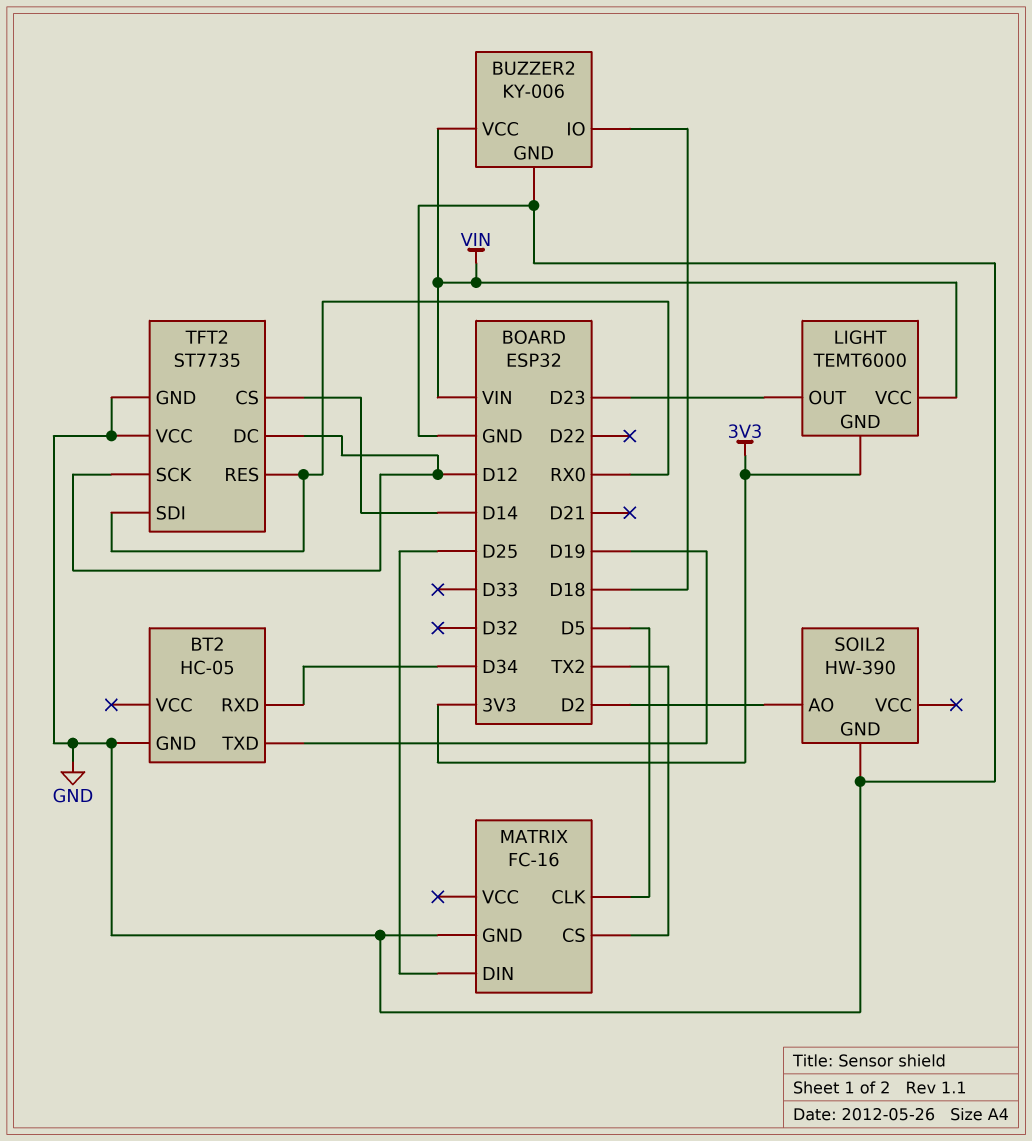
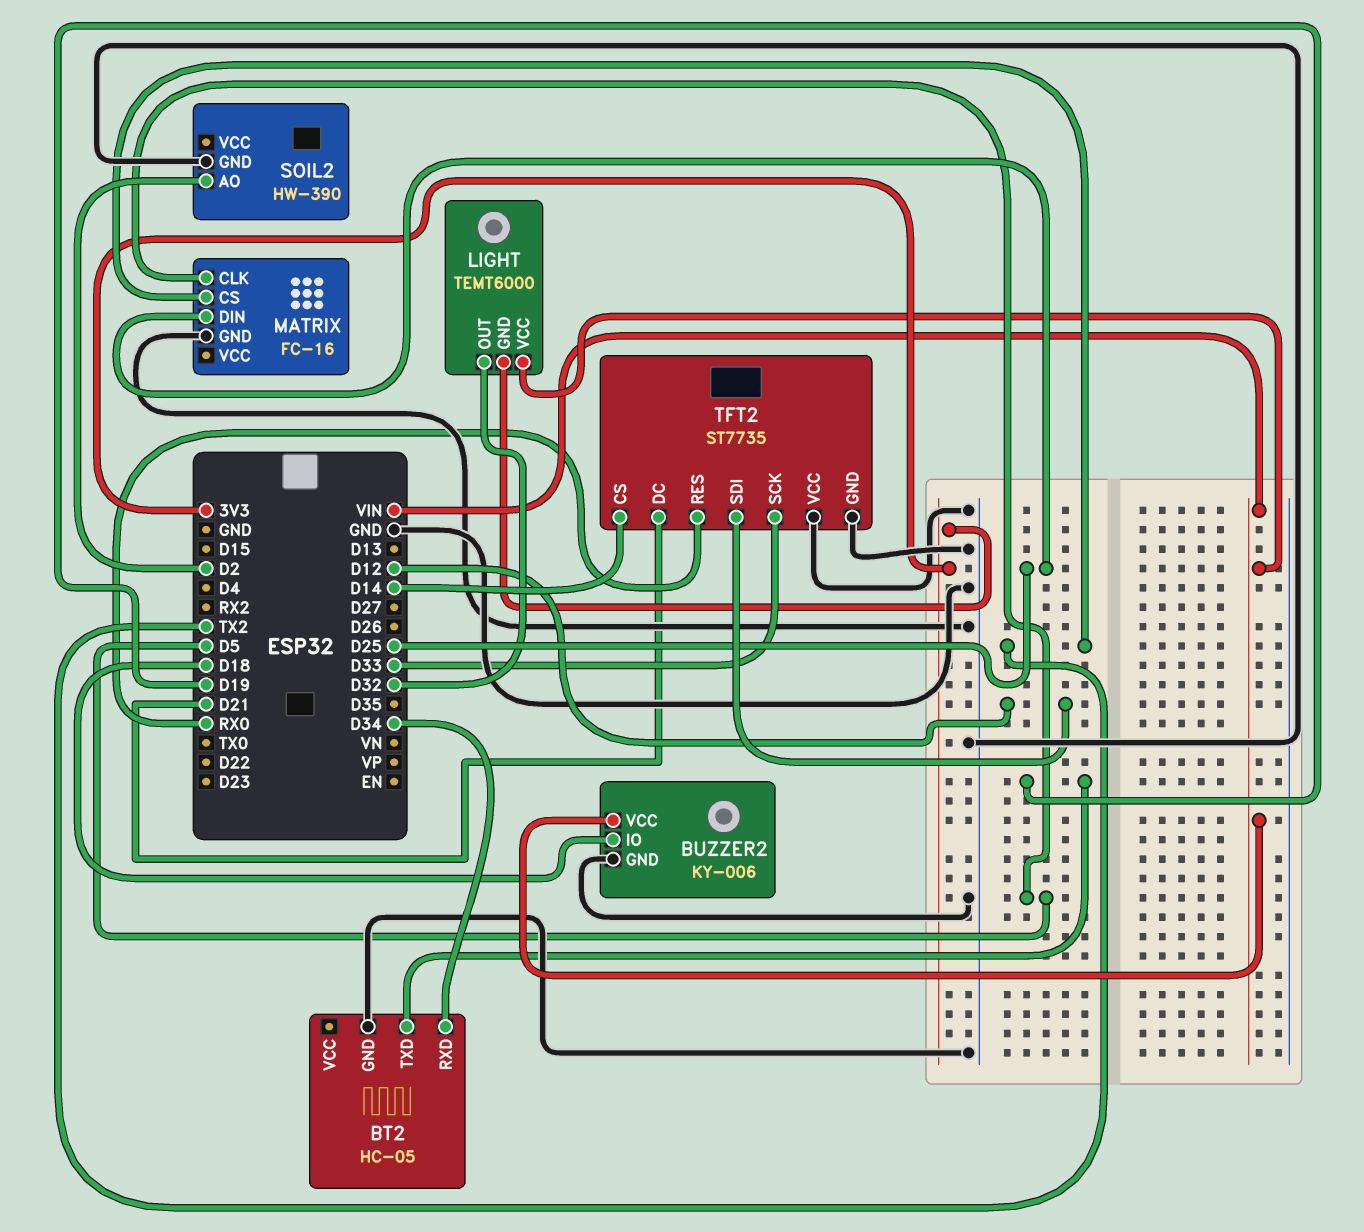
LIGHT pin OUT: D23 -> D32
TFT2 pin DC: D12 -> D21
TFT2 pin SCK: D12 -> D33
TFT2 pin SDI: RX0 -> D12

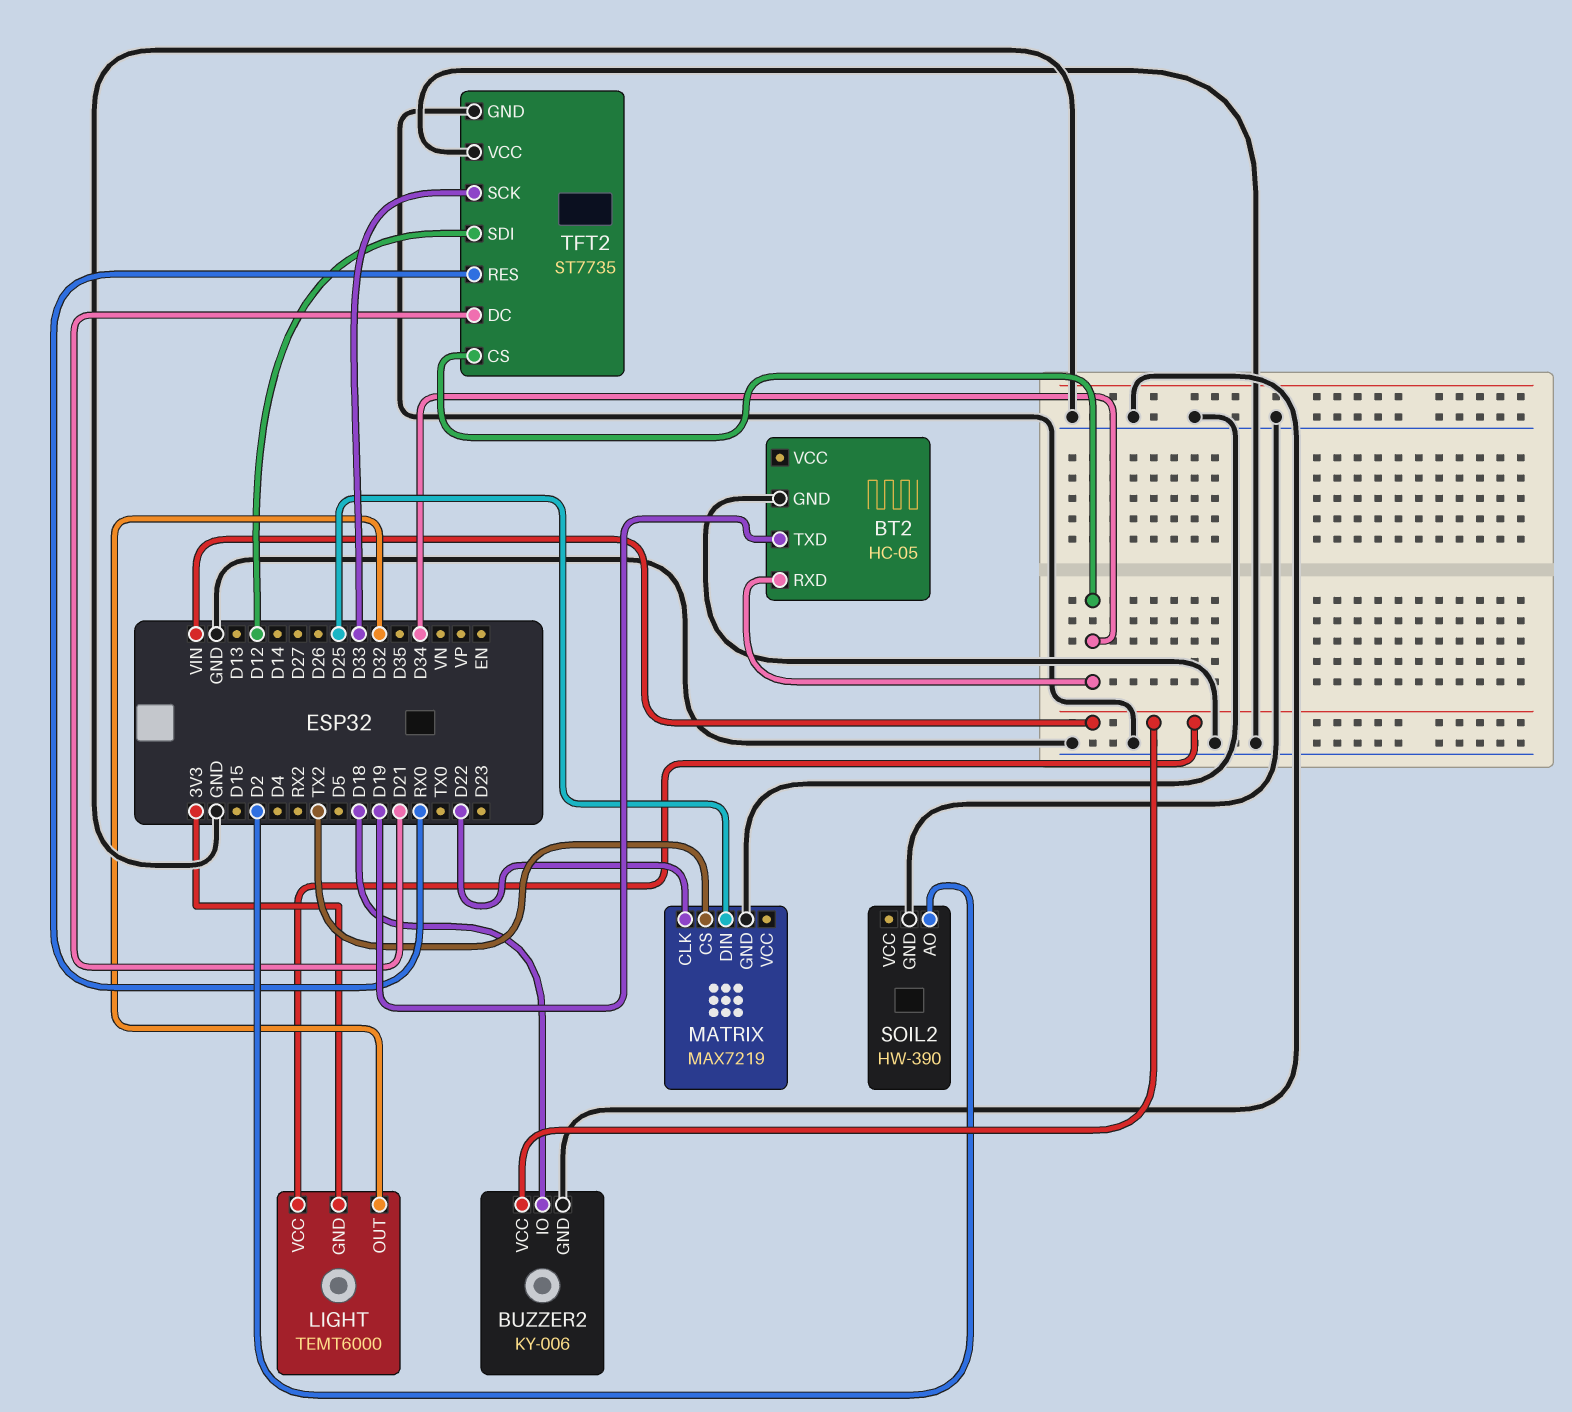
MATRIX: FC-16 -> MAX7219
MATRIX pin CLK: D5 -> D22
TFT2 pin CS: D14 -> D34

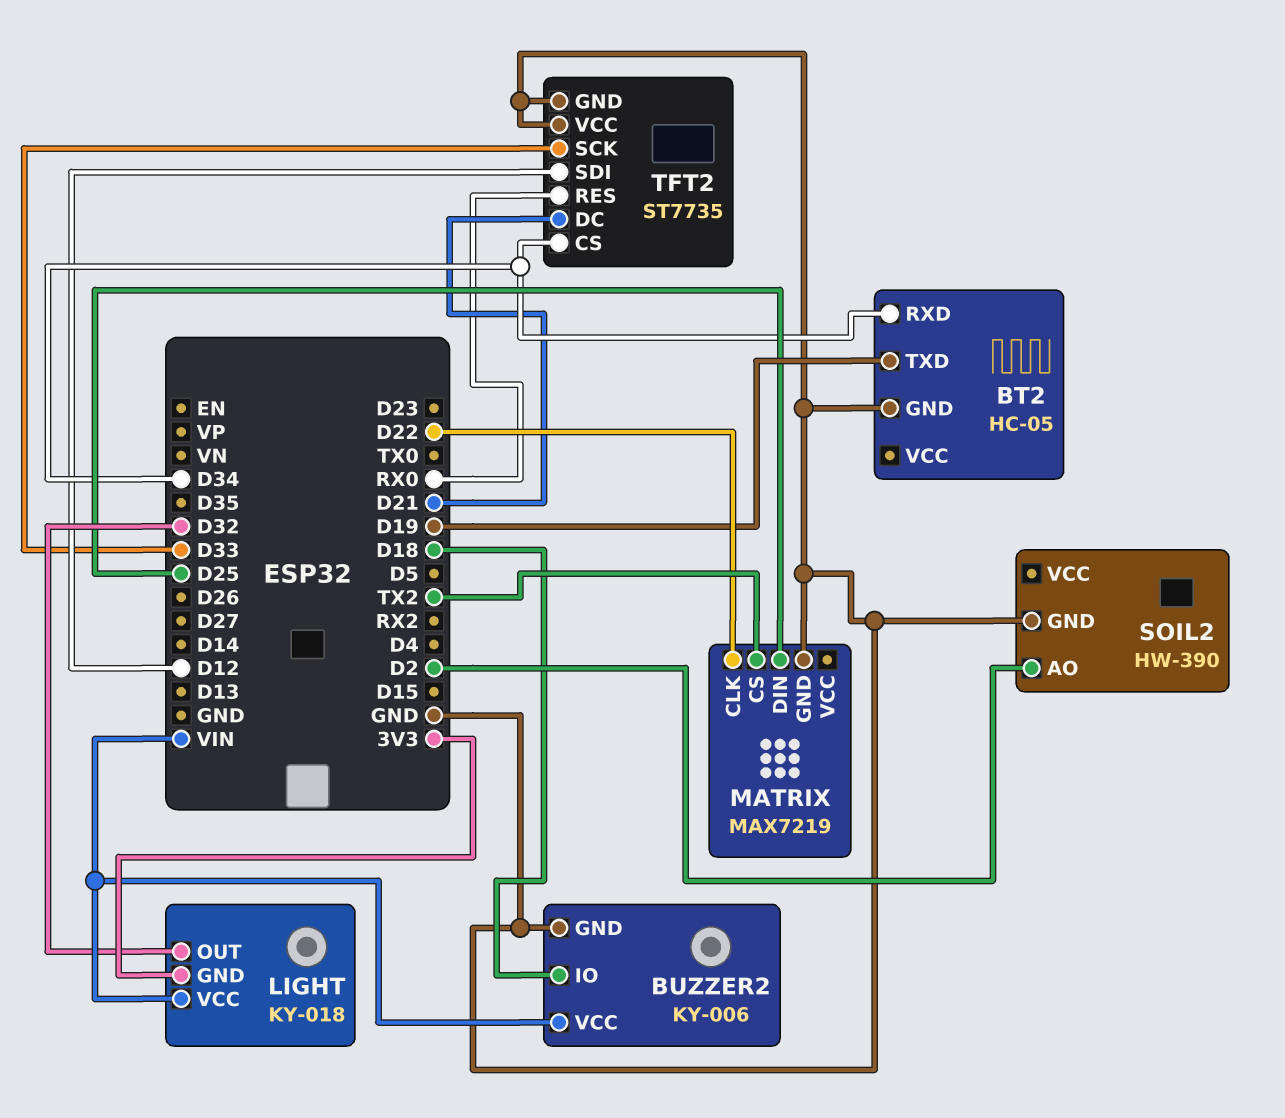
LIGHT: TEMT6000 -> KY-018

